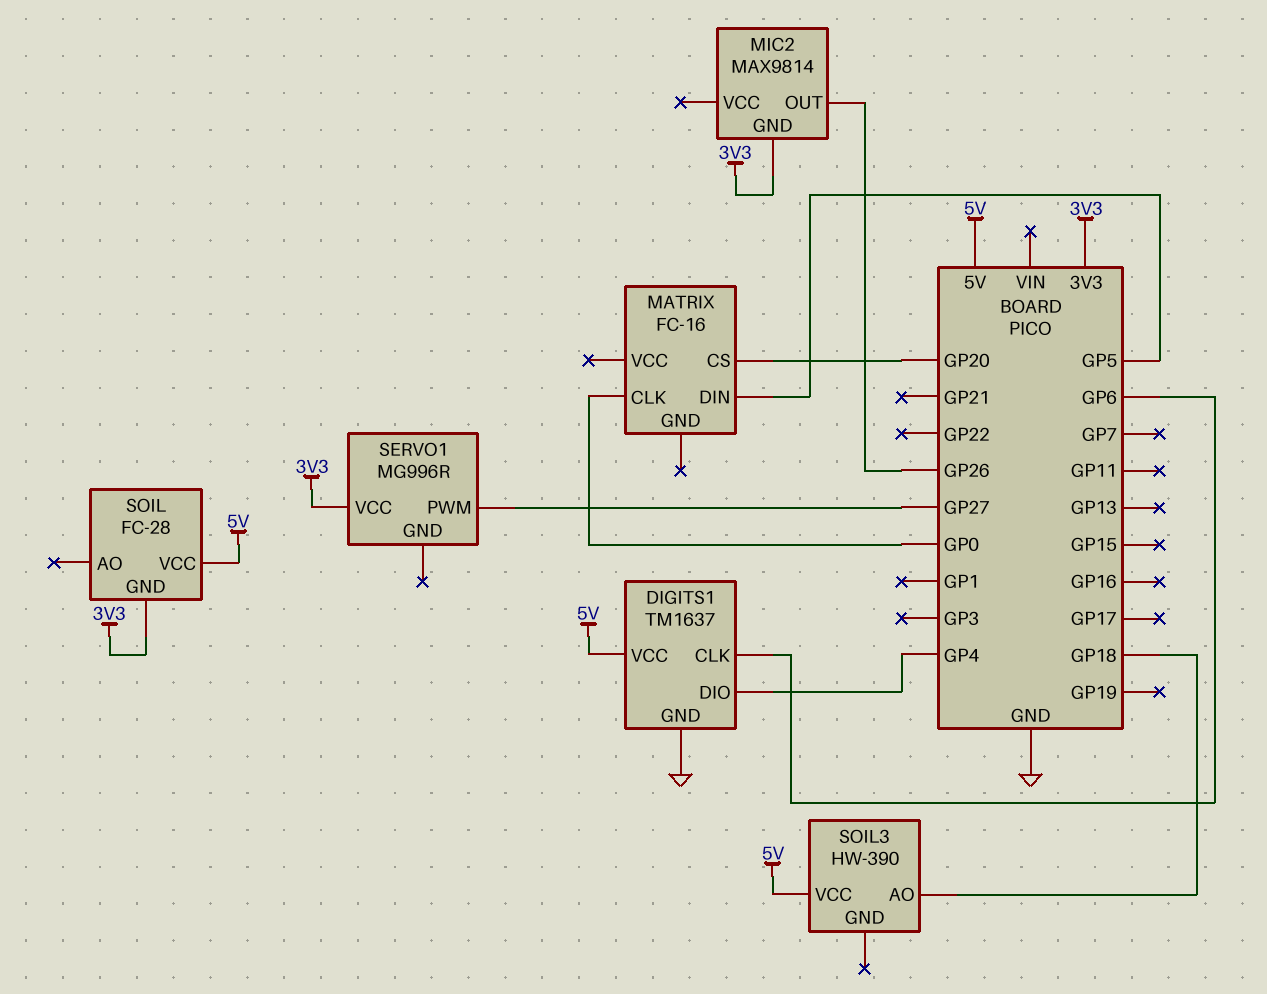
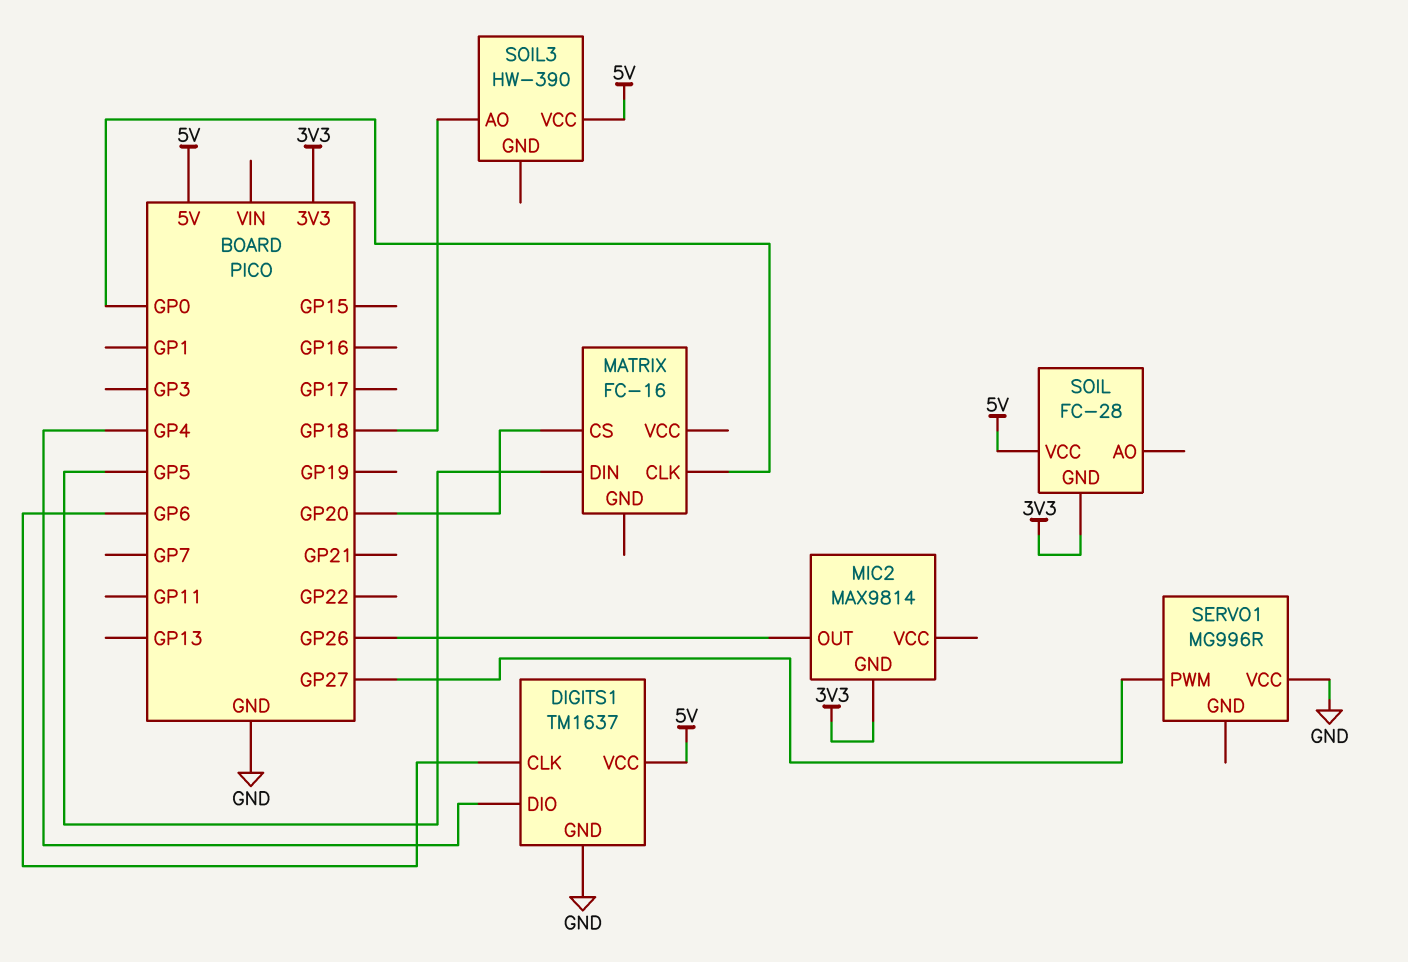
SERVO1 pin VCC: 3V3 -> GND

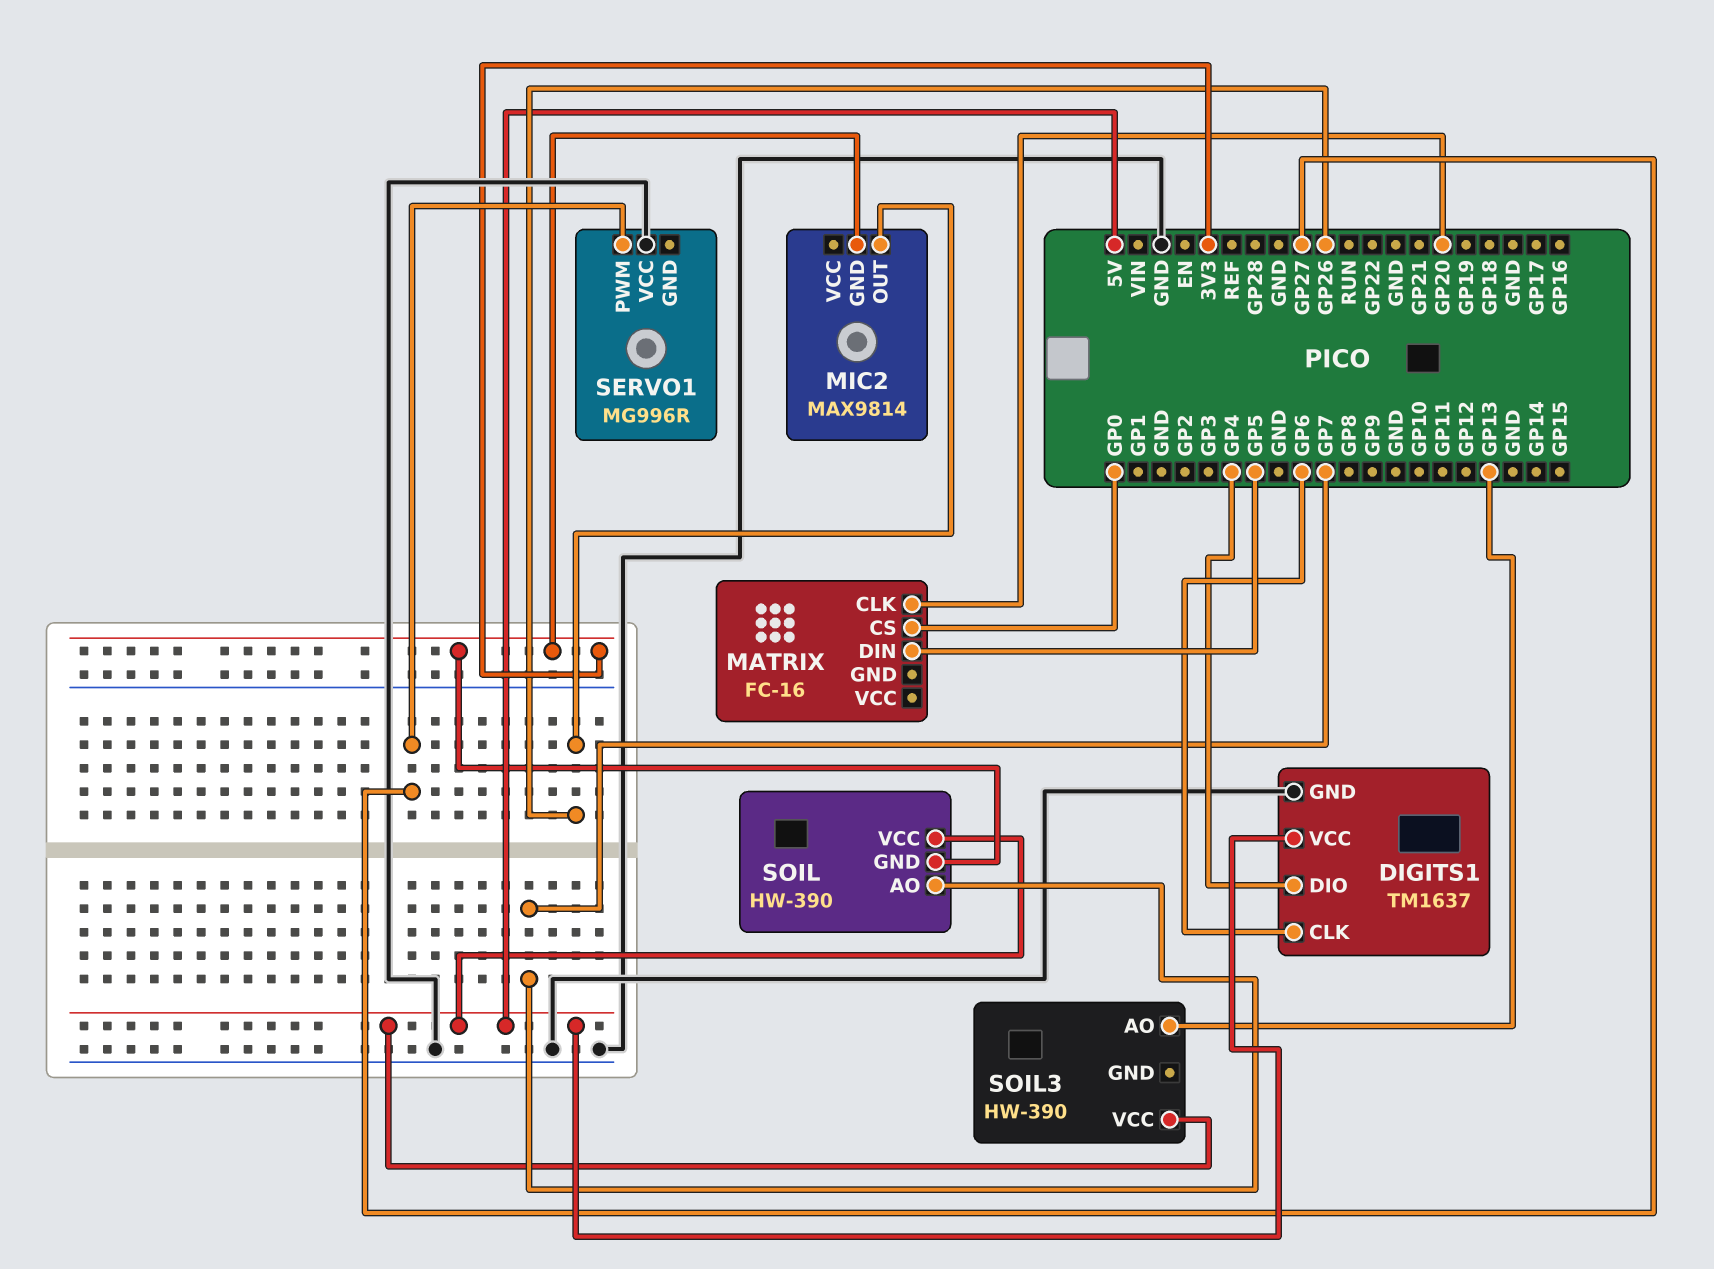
MATRIX pin CLK: GP0 -> GP20
MATRIX pin CS: GP20 -> GP0
SOIL: FC-28 -> HW-390
SOIL pin AO: none -> GP7
SOIL3 pin AO: GP18 -> GP13

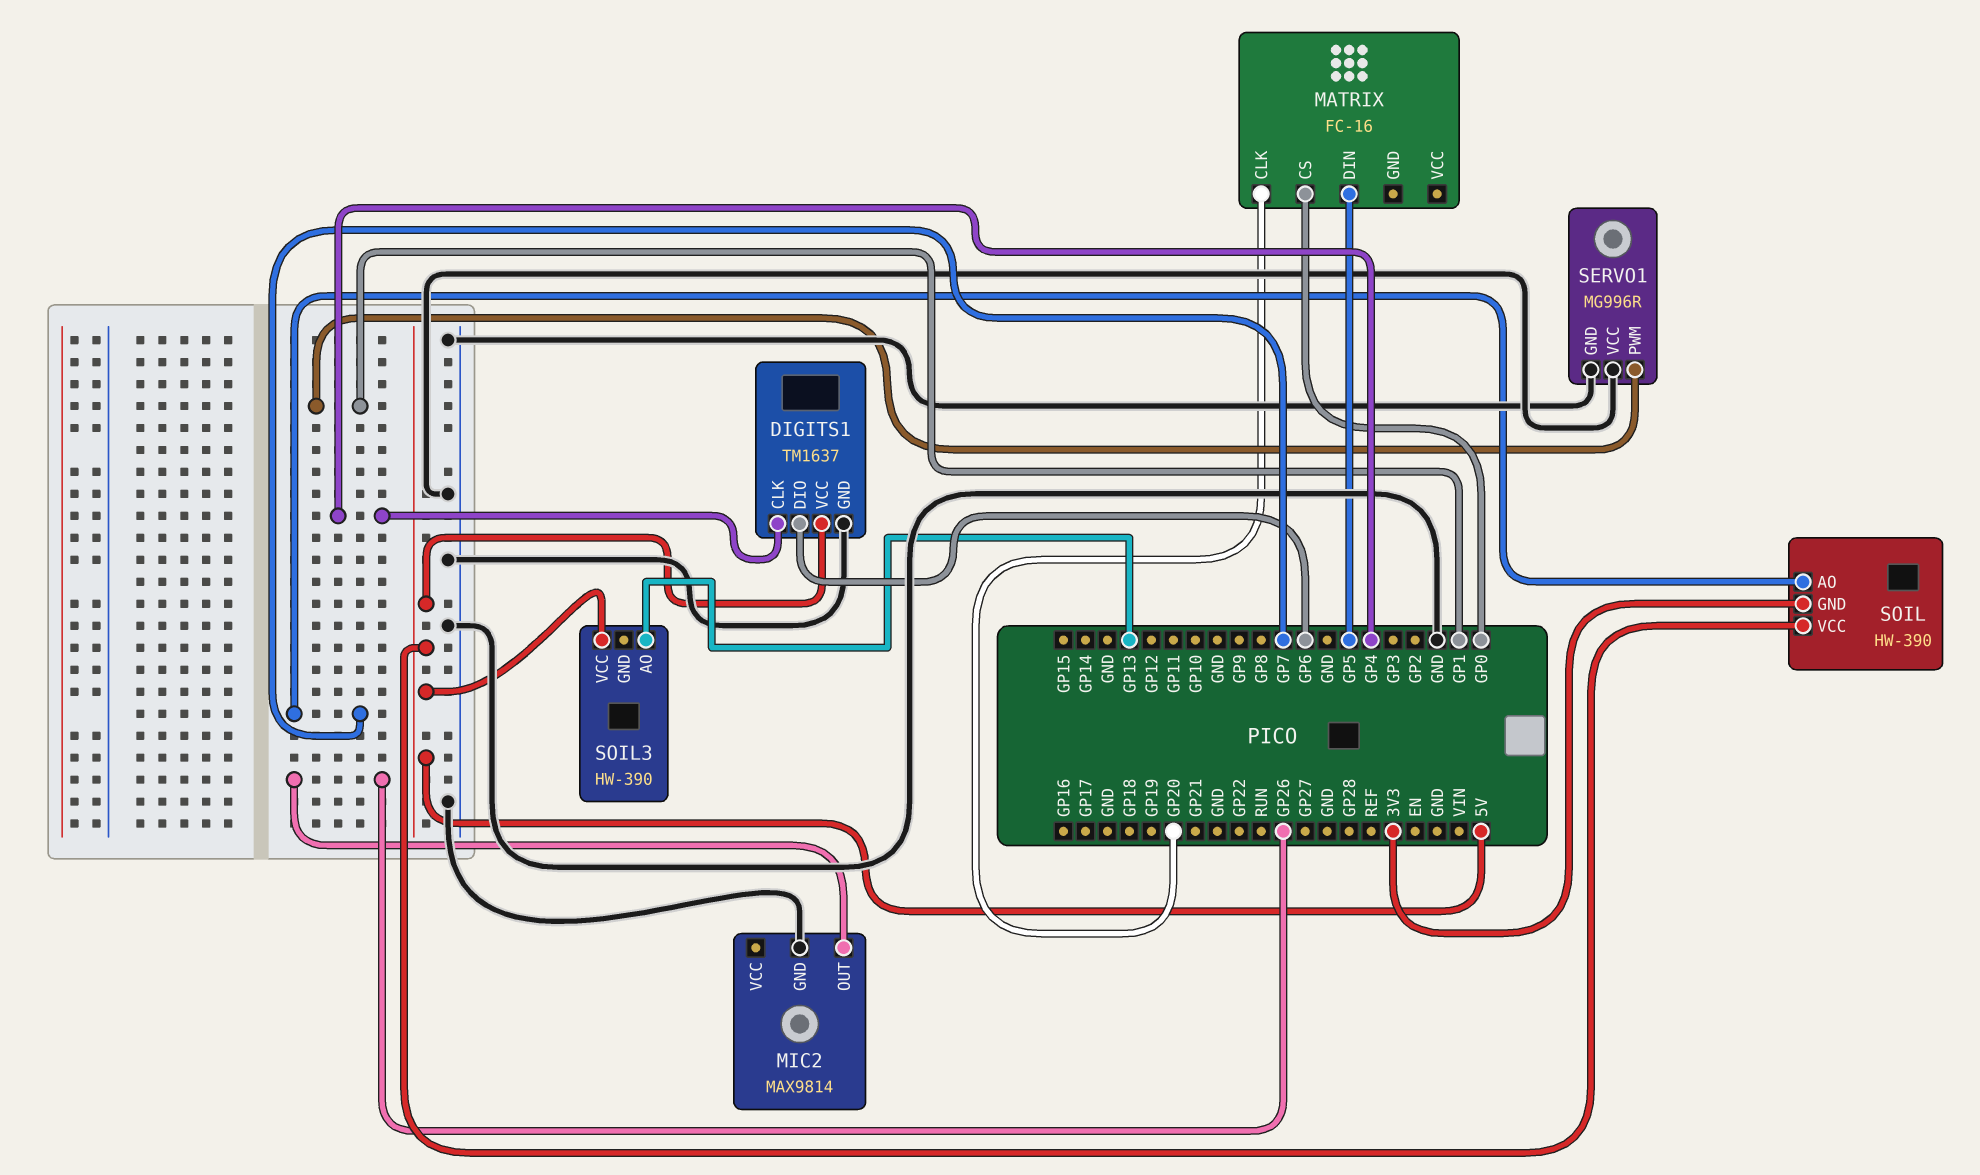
DIGITS1 pin CLK: GP6 -> GP4
DIGITS1 pin DIO: GP4 -> GP6
MIC2 pin GND: 3V3 -> GND
SERVO1 pin GND: none -> GND
SERVO1 pin PWM: GP27 -> GP1

